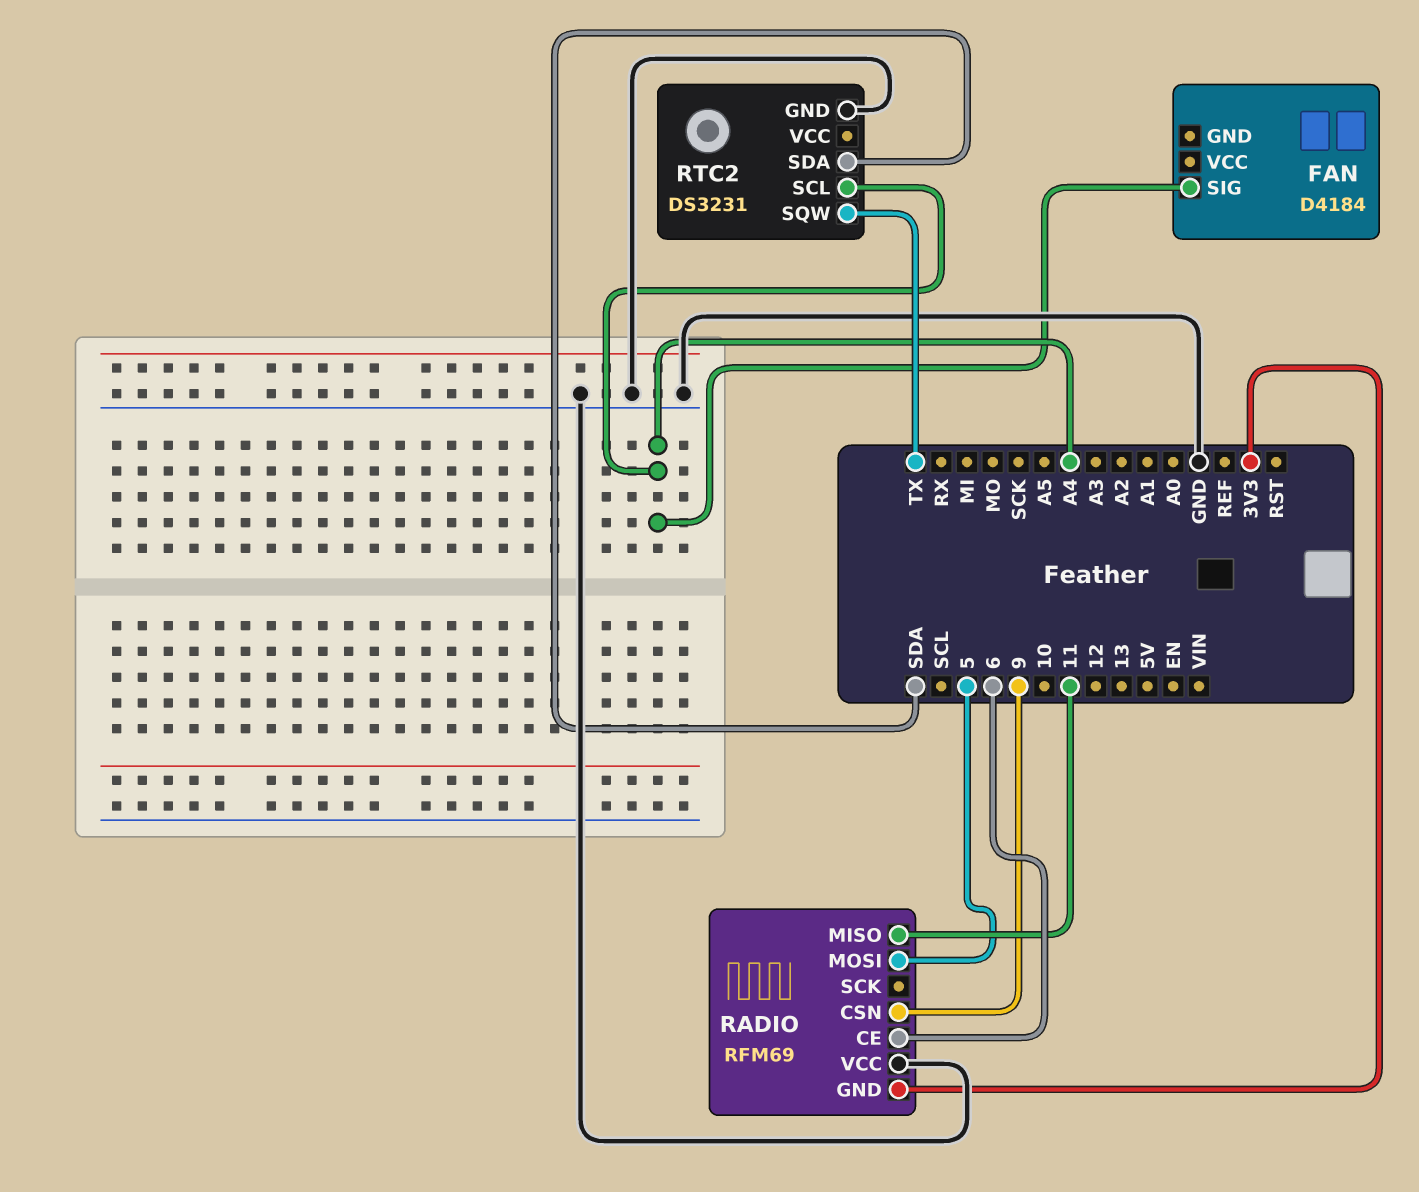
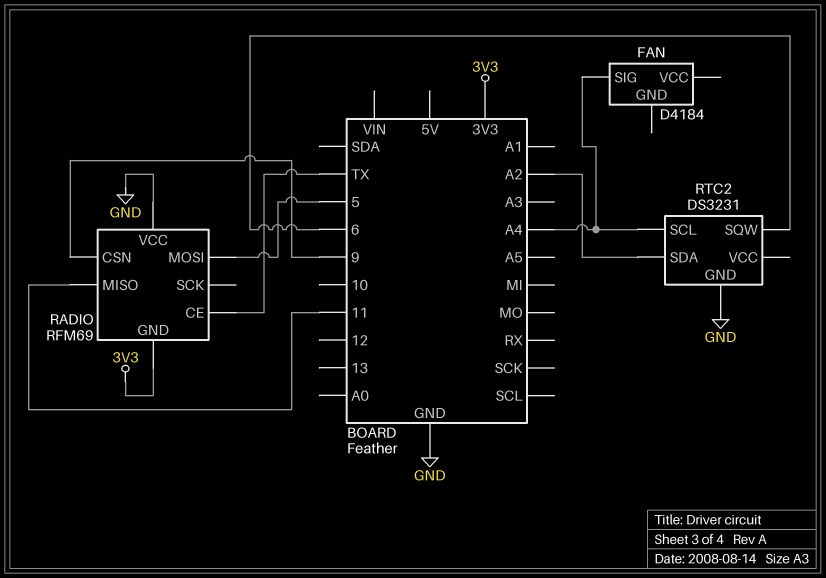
RADIO pin CE: 6 -> TX
RTC2 pin SDA: SDA -> A2
RTC2 pin SQW: TX -> 6

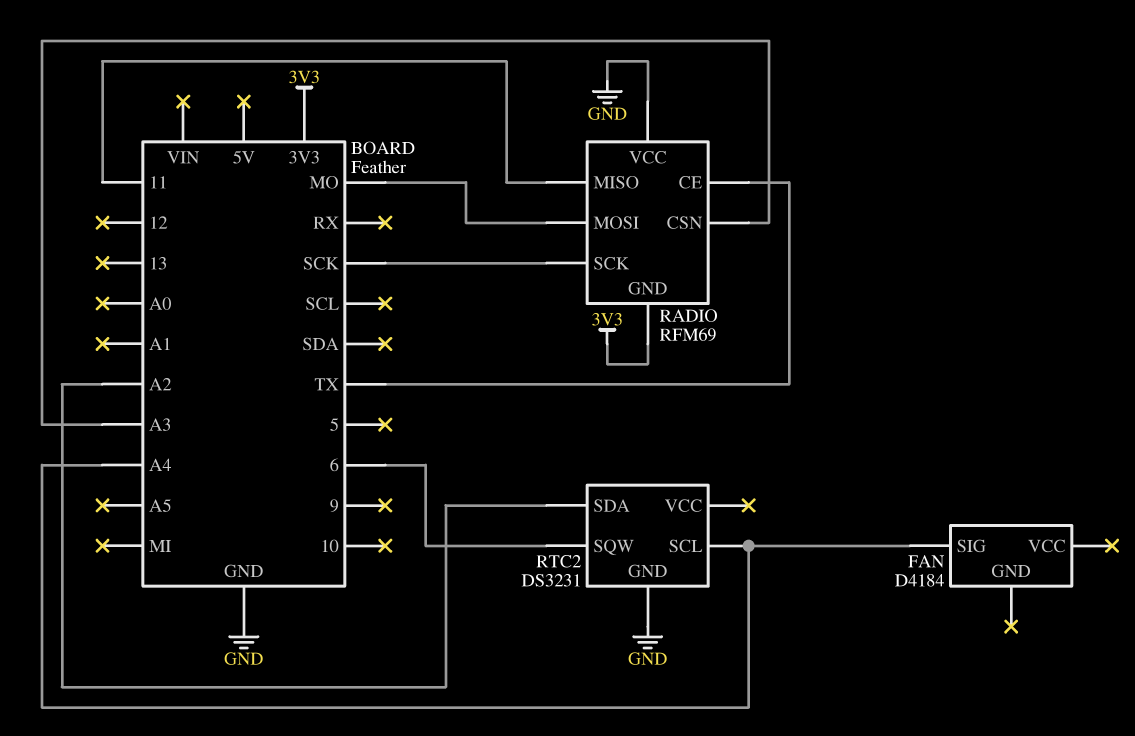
RADIO pin CSN: 9 -> A3
RADIO pin MOSI: 5 -> MO
RADIO pin SCK: none -> SCK

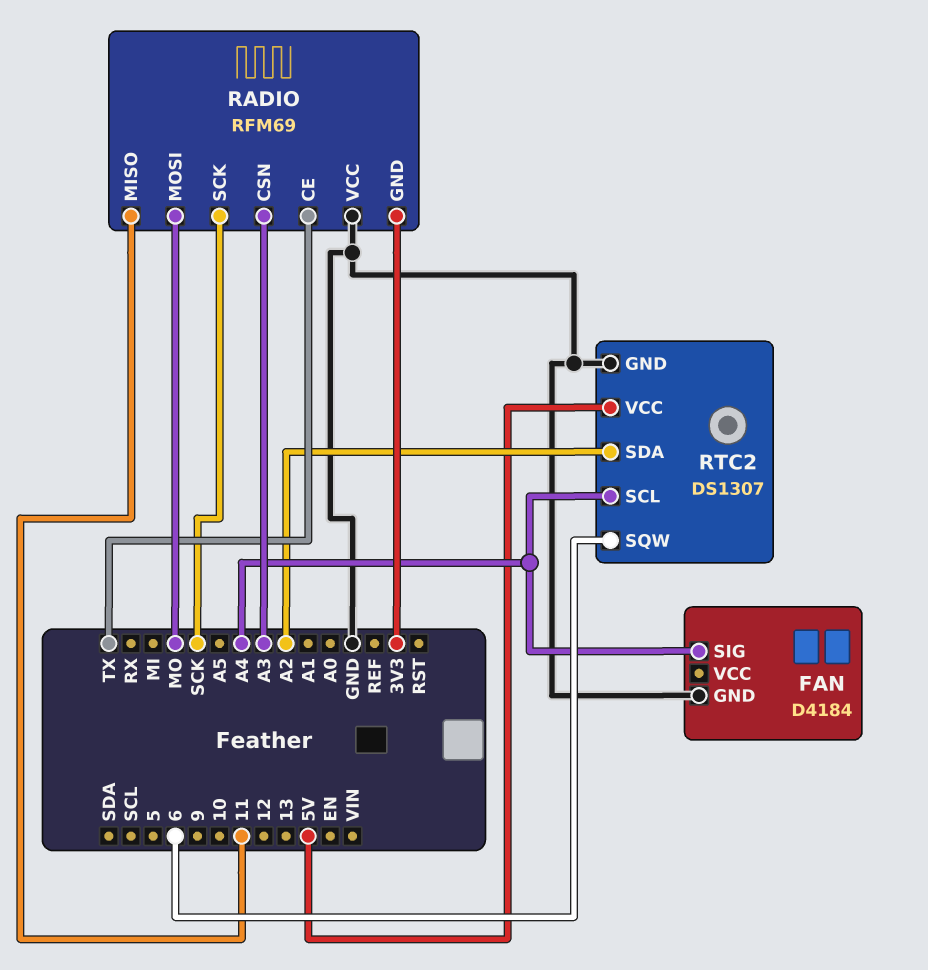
FAN pin GND: none -> GND
RTC2: DS3231 -> DS1307
RTC2 pin VCC: none -> 5V

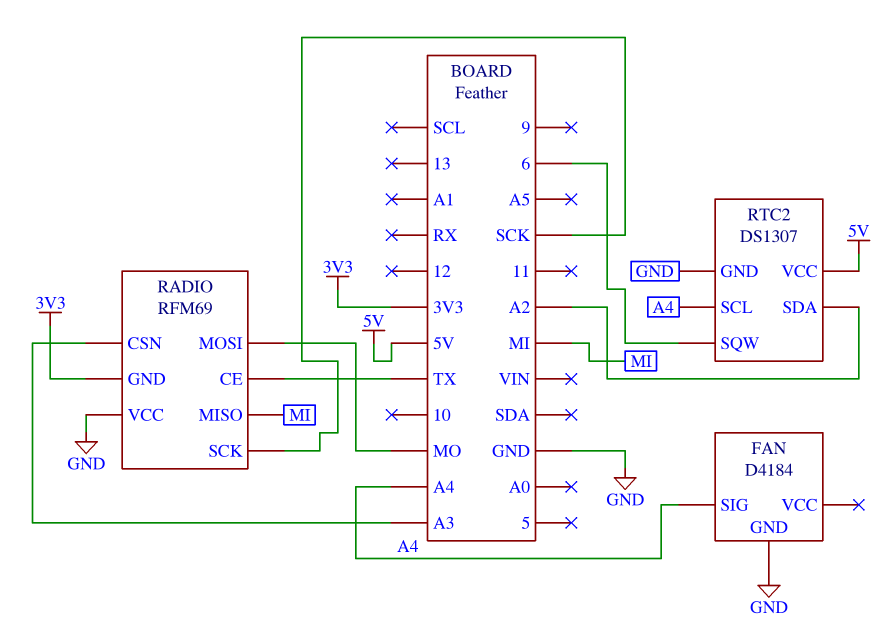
RADIO pin MISO: 11 -> MI

